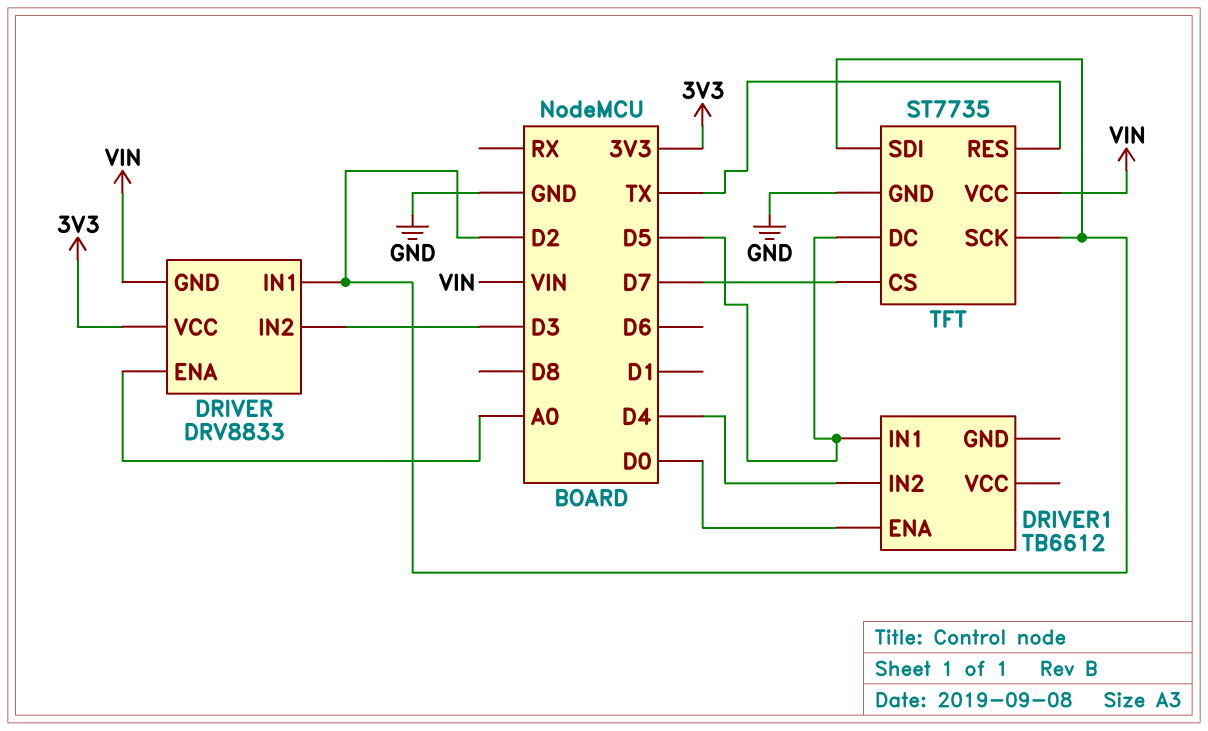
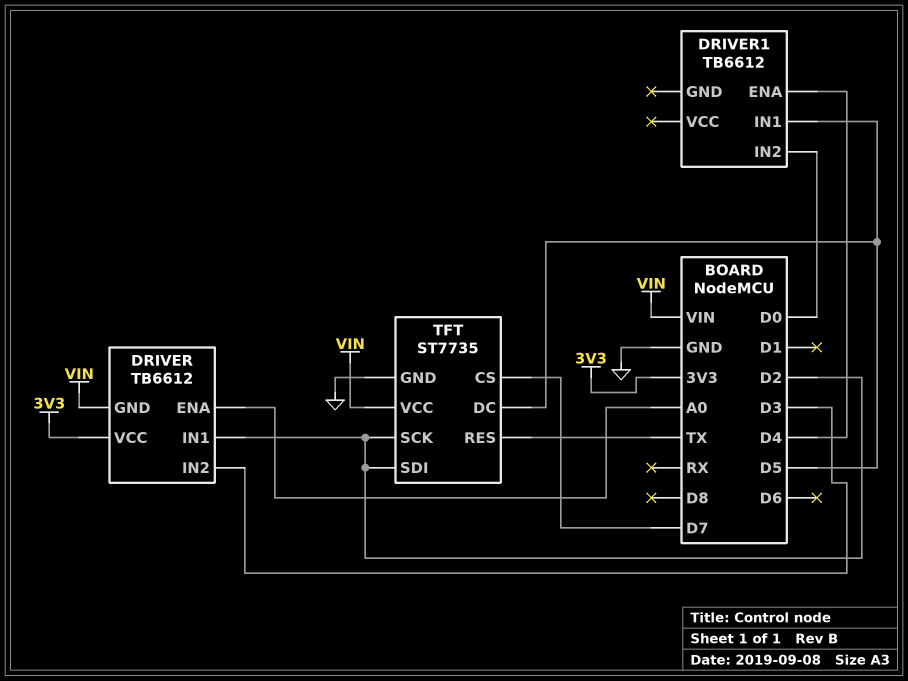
DRIVER: DRV8833 -> TB6612
DRIVER1 pin ENA: D0 -> D4
DRIVER1 pin IN2: D4 -> D0

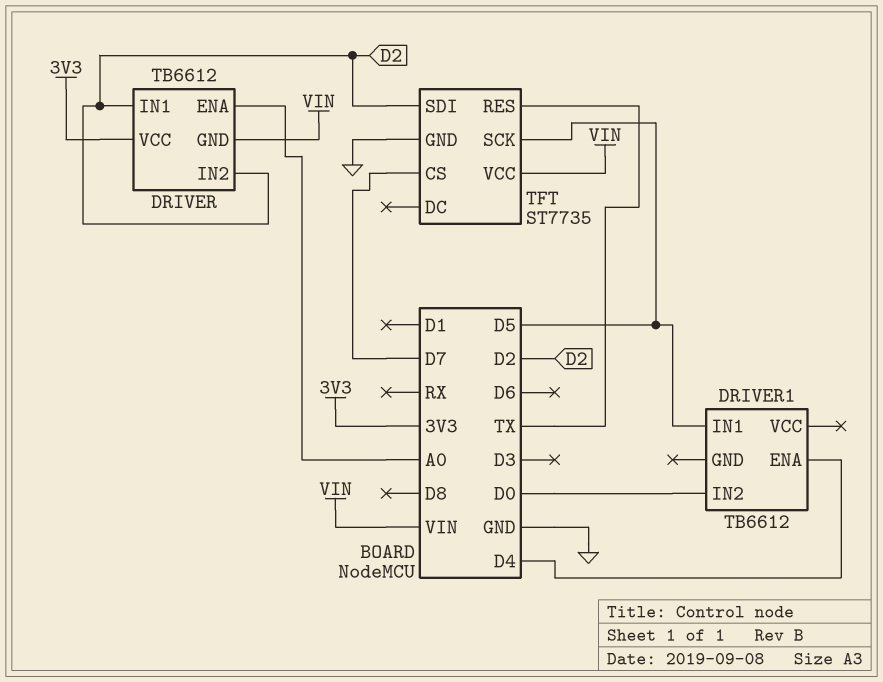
DRIVER pin IN2: D3 -> D2
TFT pin DC: D5 -> none
TFT pin SCK: D2 -> D5

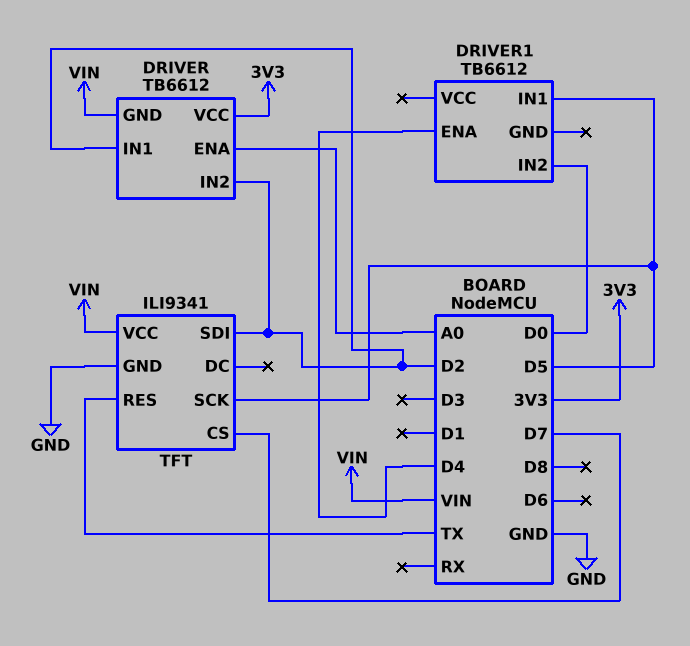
TFT: ST7735 -> ILI9341

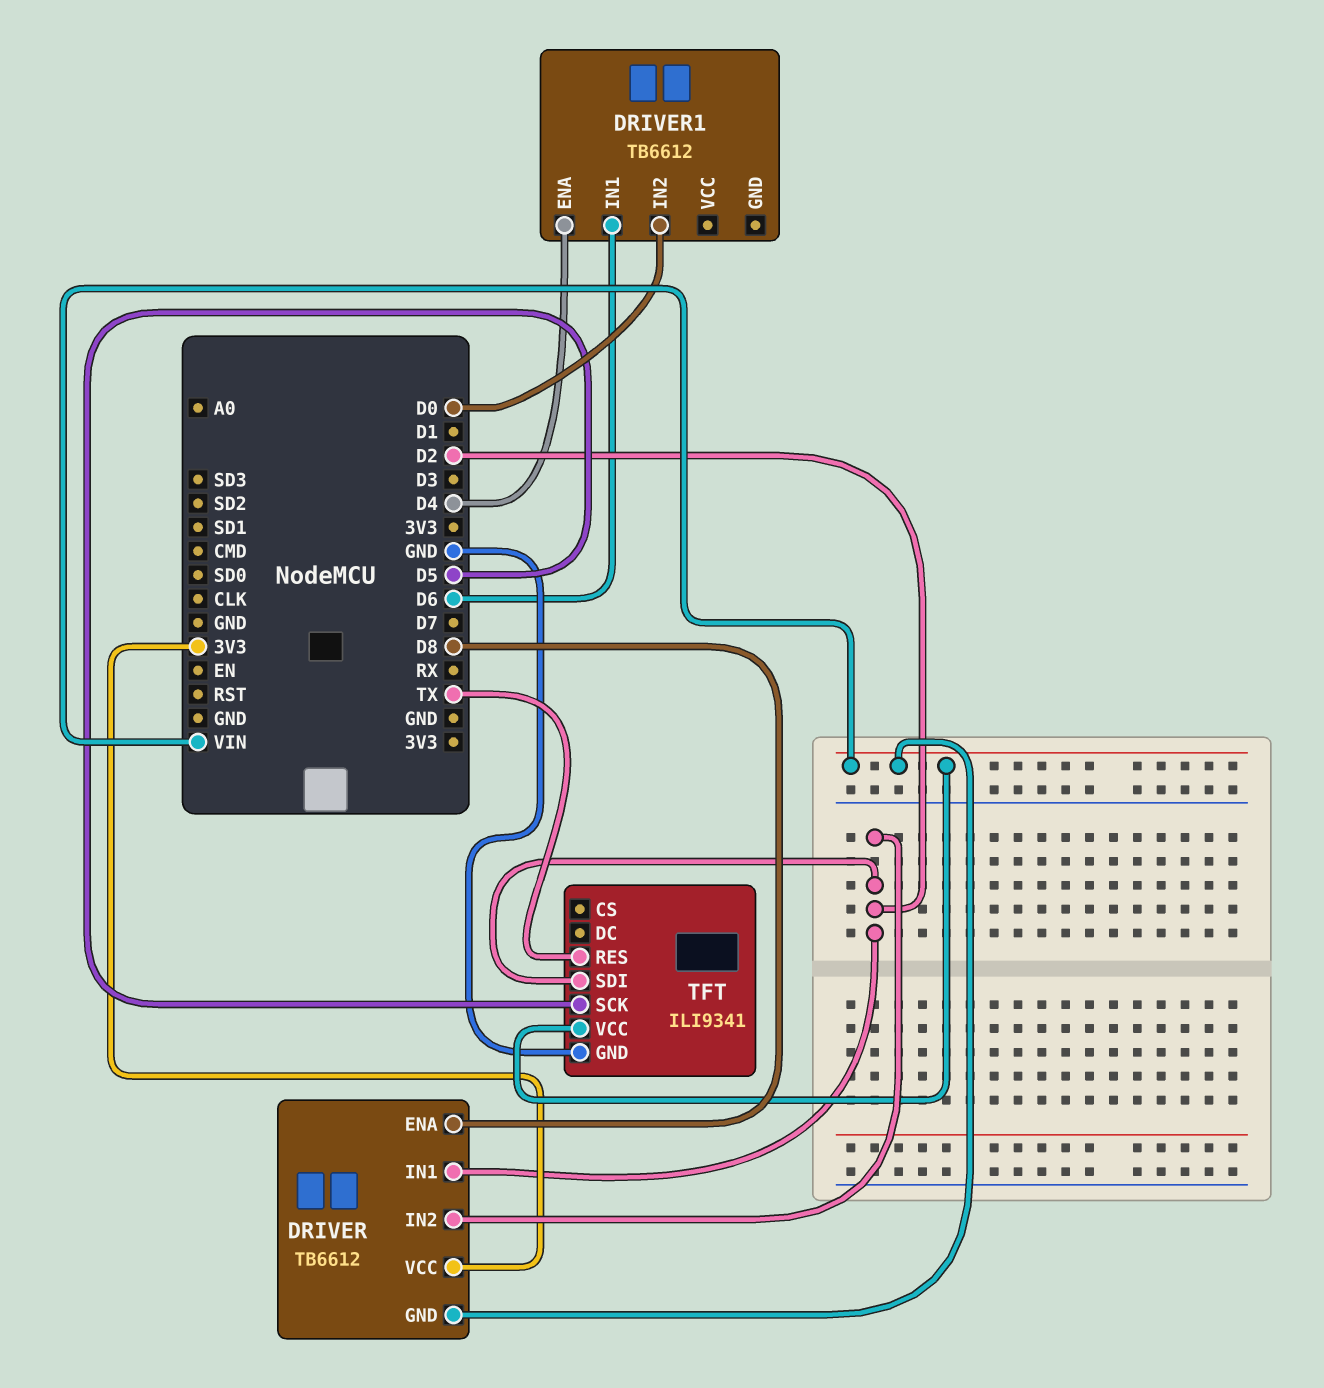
DRIVER pin ENA: A0 -> D8
DRIVER1 pin IN1: D5 -> D6
TFT pin CS: D7 -> none

